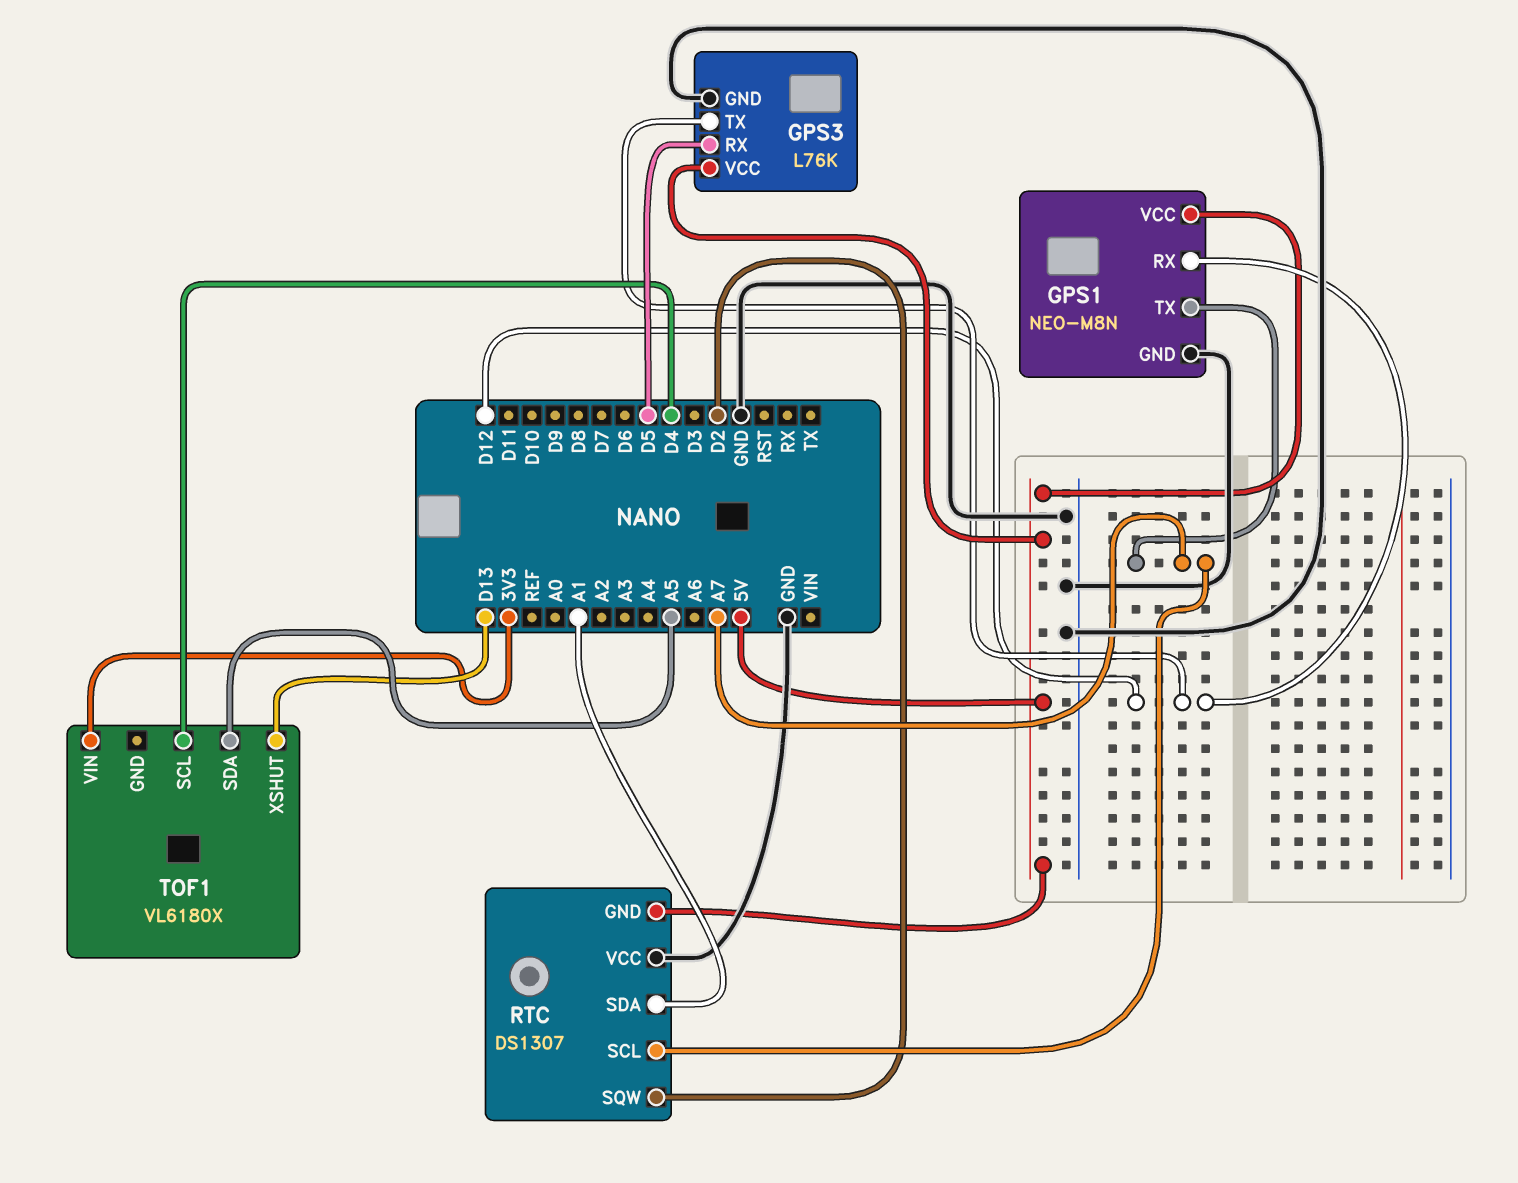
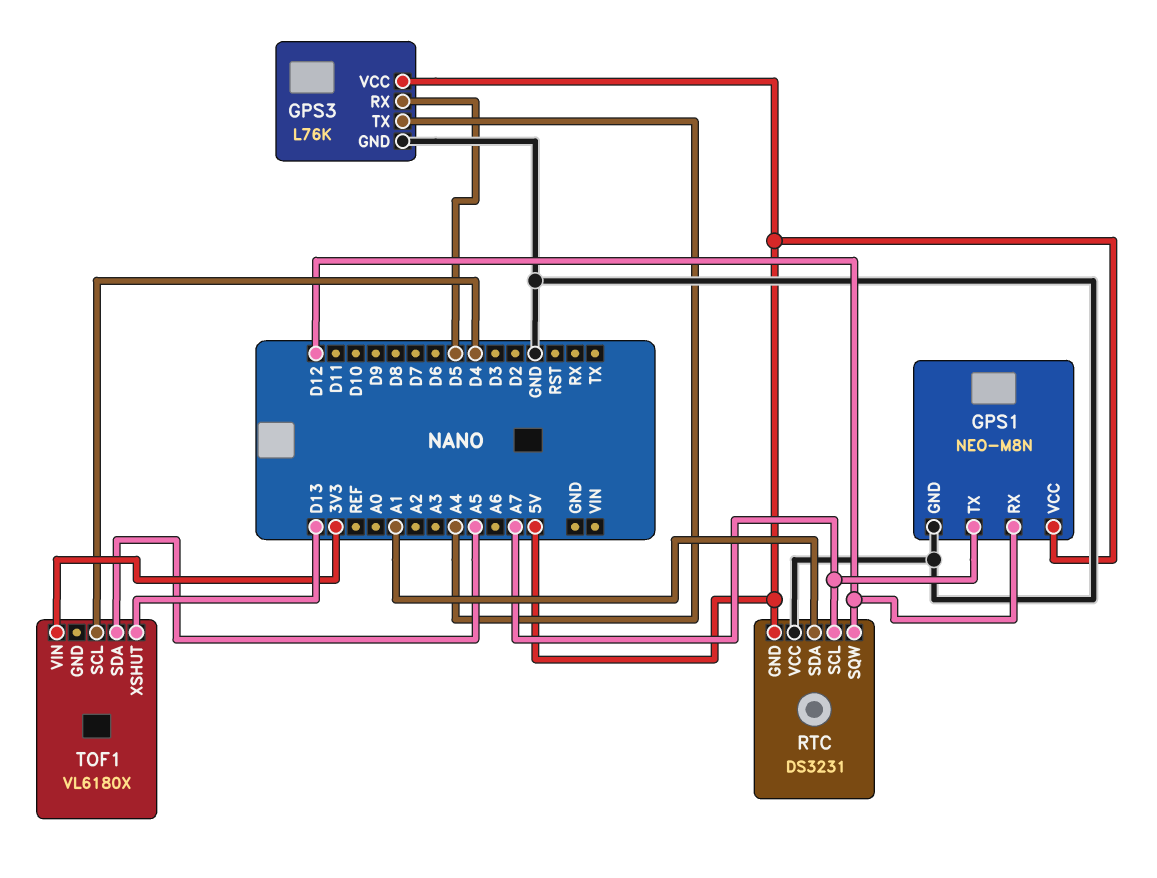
GPS3 pin TX: D12 -> A4
RTC: DS1307 -> DS3231
RTC pin SQW: D2 -> D12

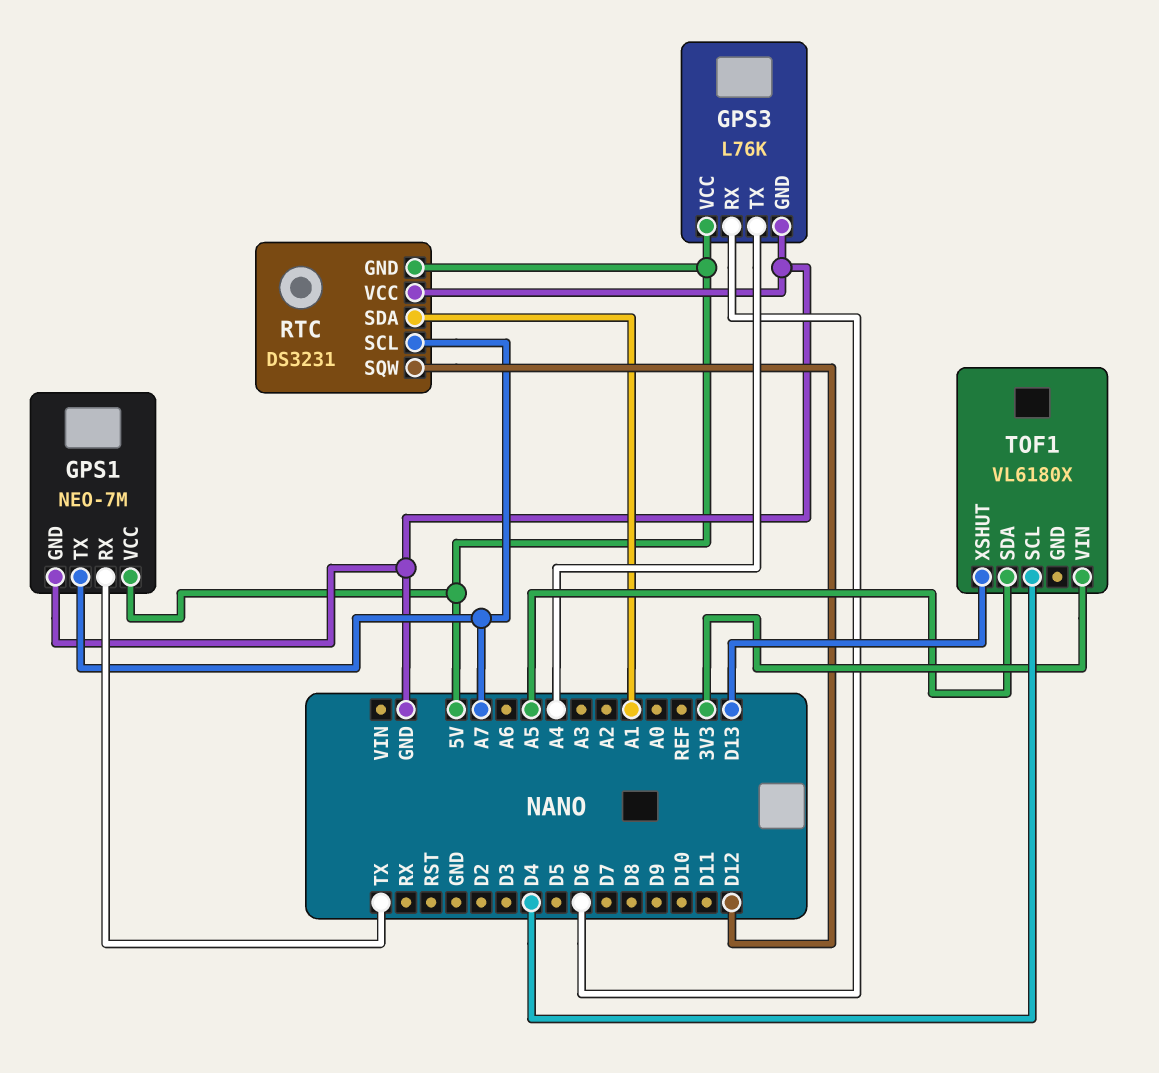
GPS1: NEO-M8N -> NEO-7M
GPS1 pin RX: D12 -> TX
GPS3 pin RX: D5 -> D6

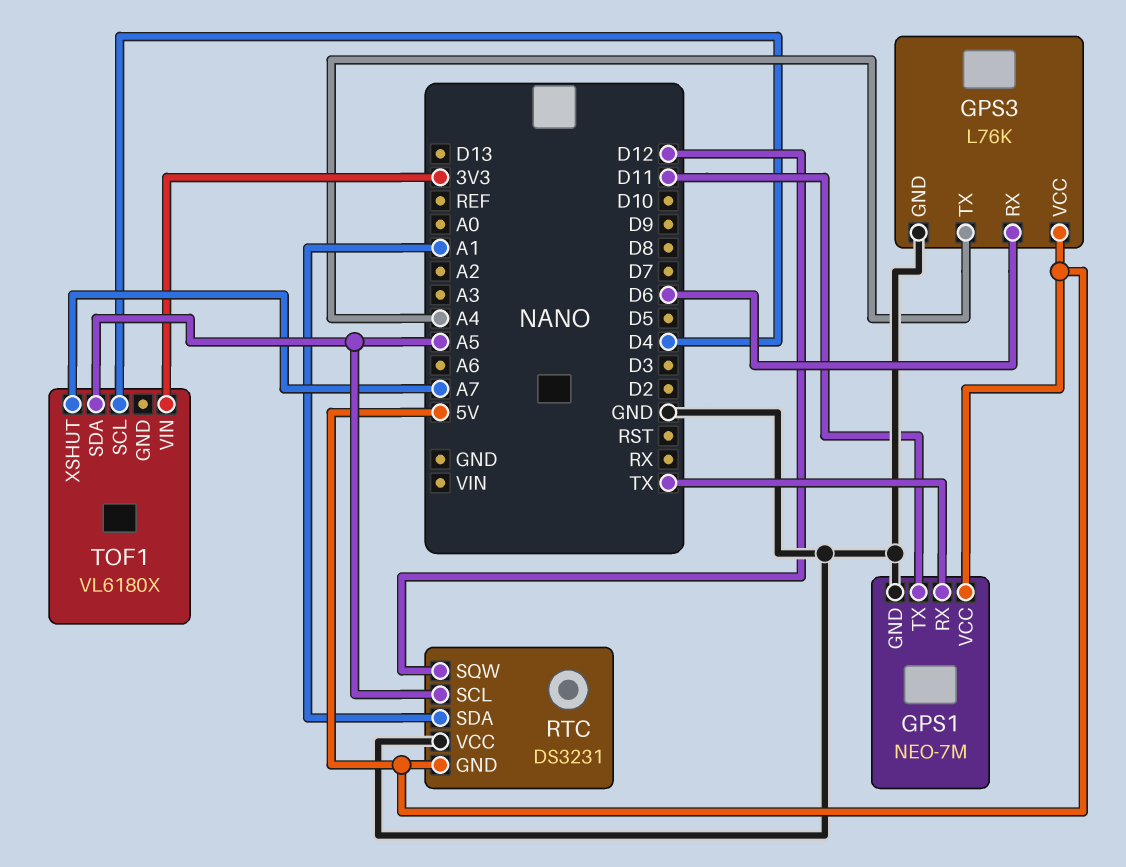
GPS1 pin TX: A7 -> D11
RTC pin SCL: A7 -> A5
TOF1 pin XSHUT: D13 -> A7

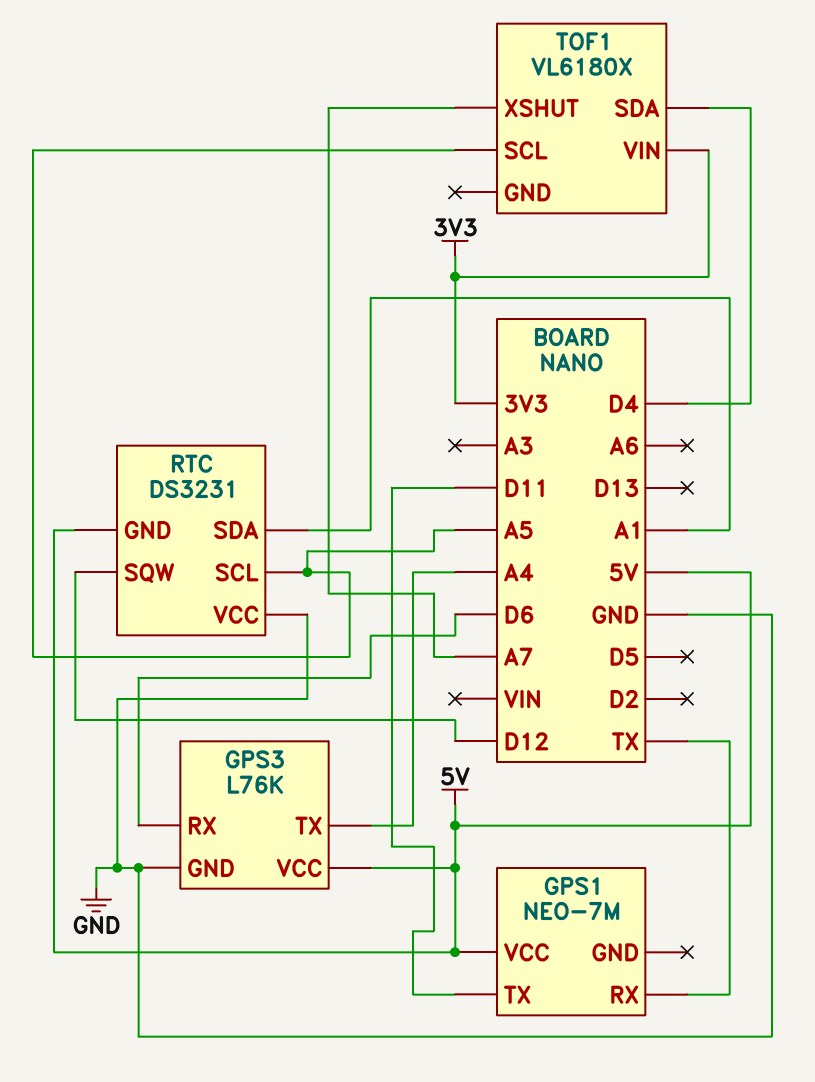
GPS1 pin GND: GND -> none
TOF1 pin SCL: D4 -> A5
TOF1 pin SDA: A5 -> D4

